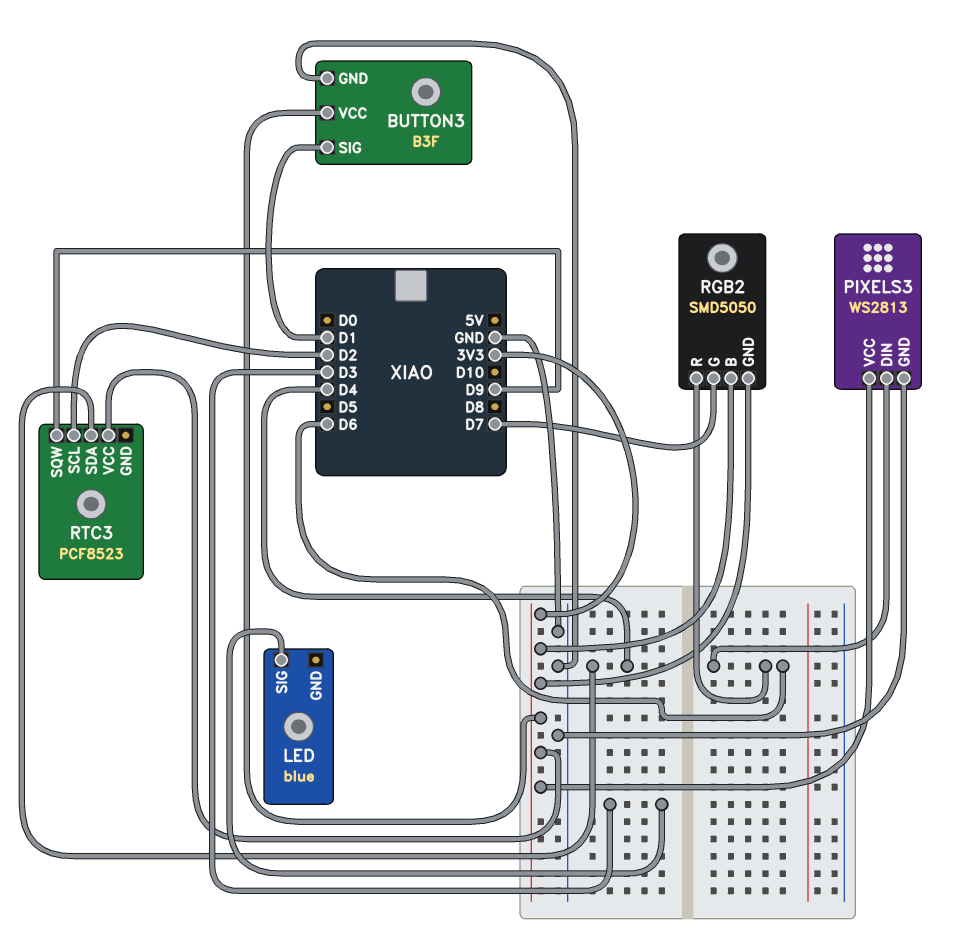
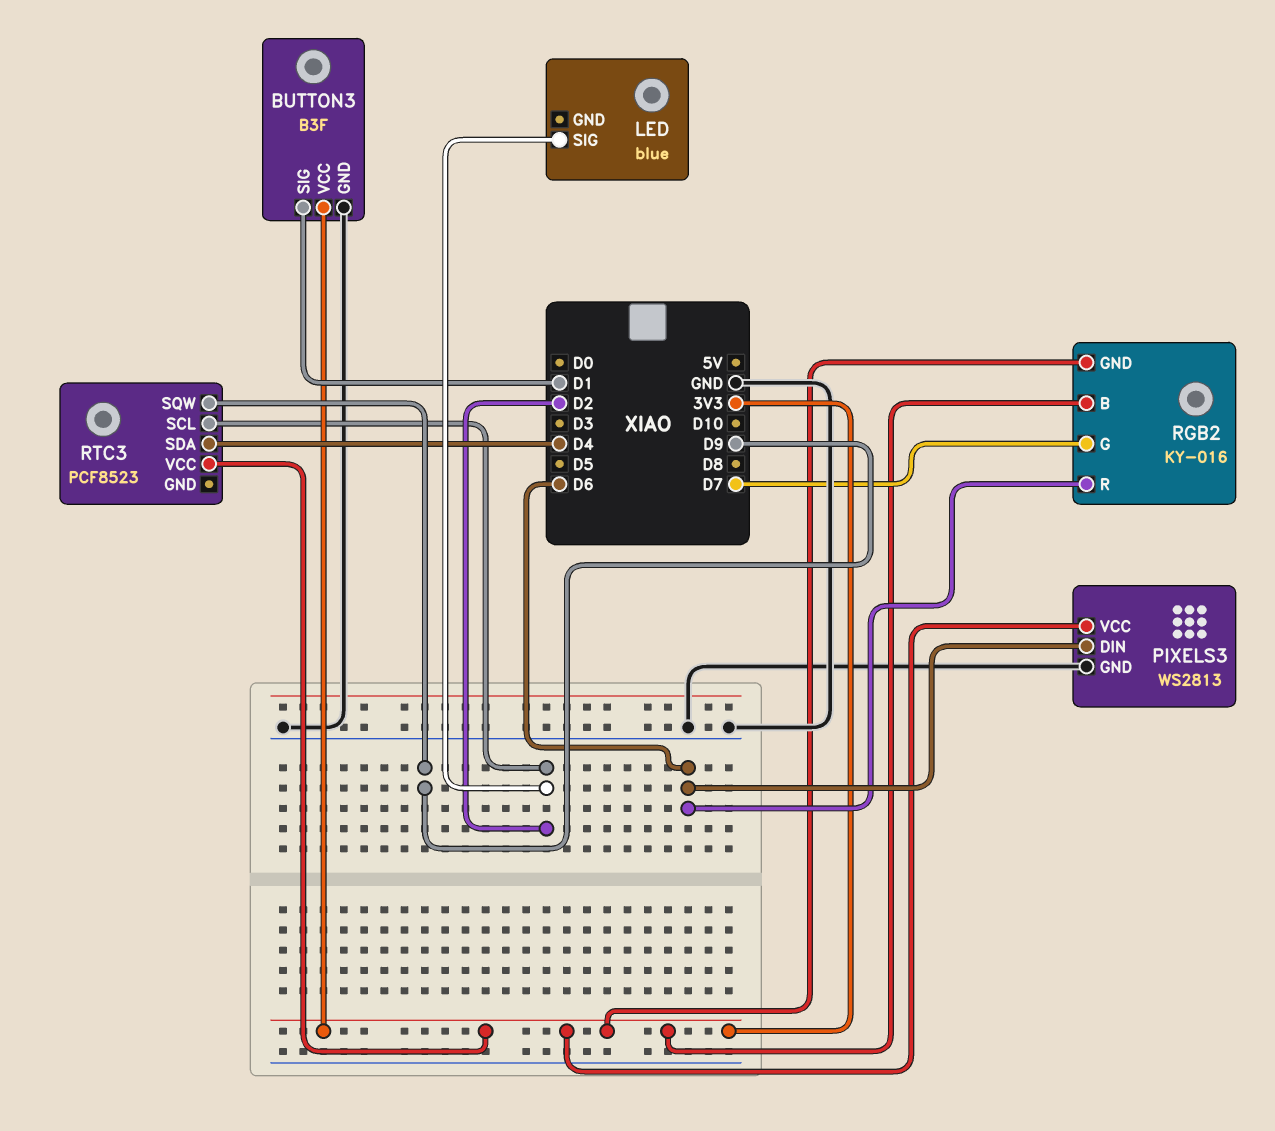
LED pin SIG: D3 -> D2
RGB2: SMD5050 -> KY-016

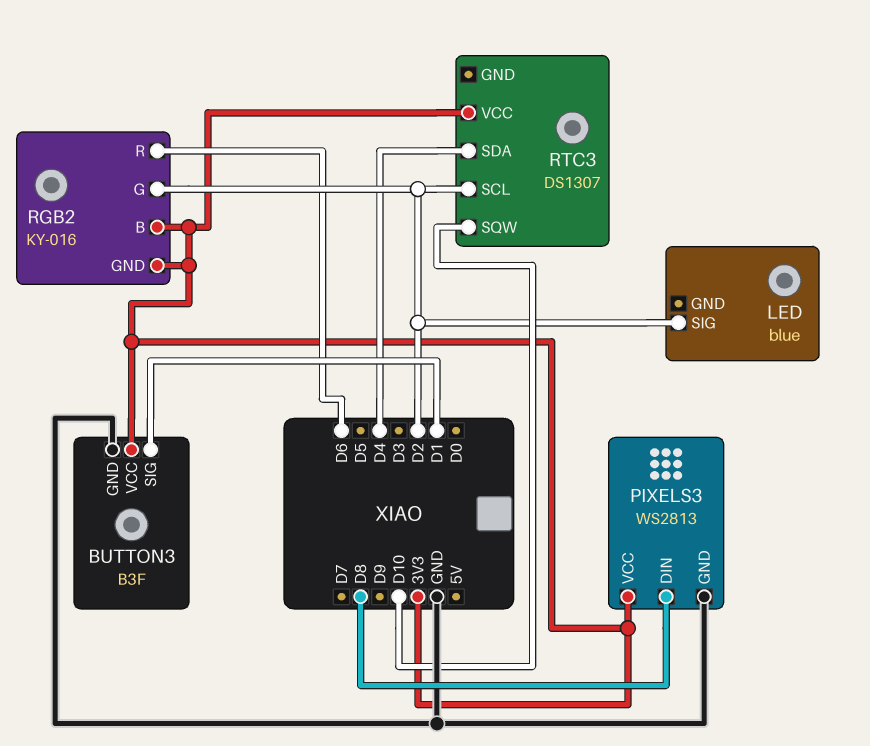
PIXELS3 pin DIN: D6 -> D8
RGB2 pin G: D7 -> D2
RTC3: PCF8523 -> DS1307
RTC3 pin SQW: D9 -> D10

